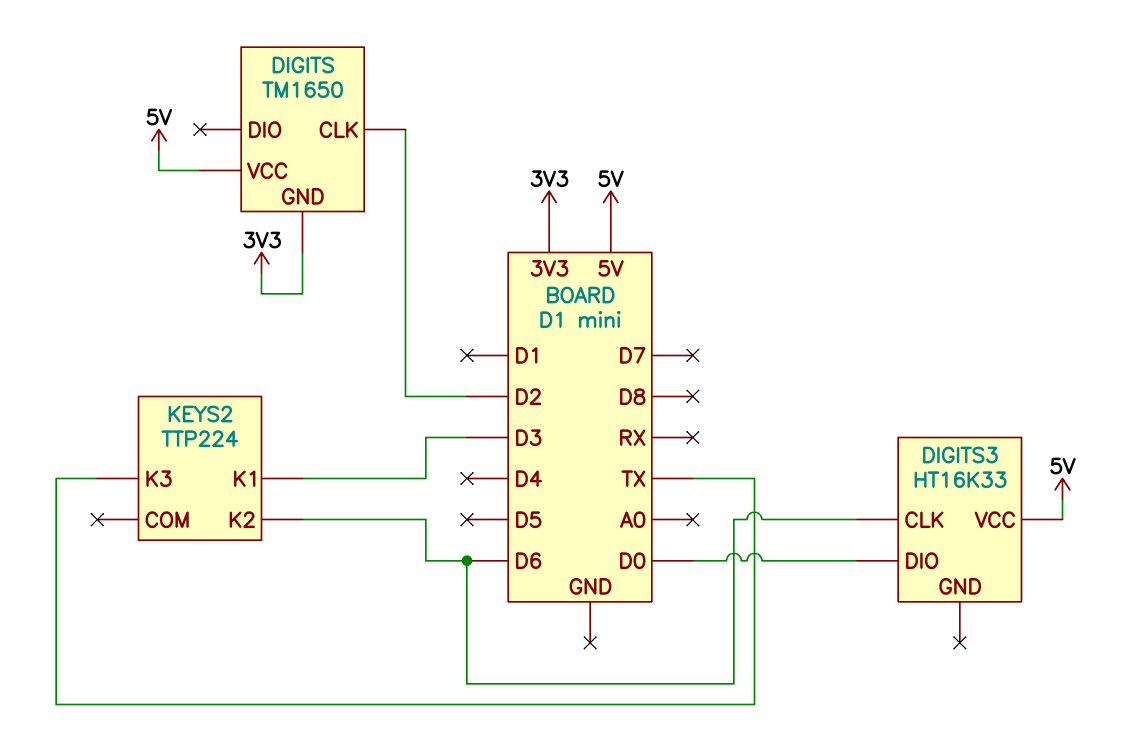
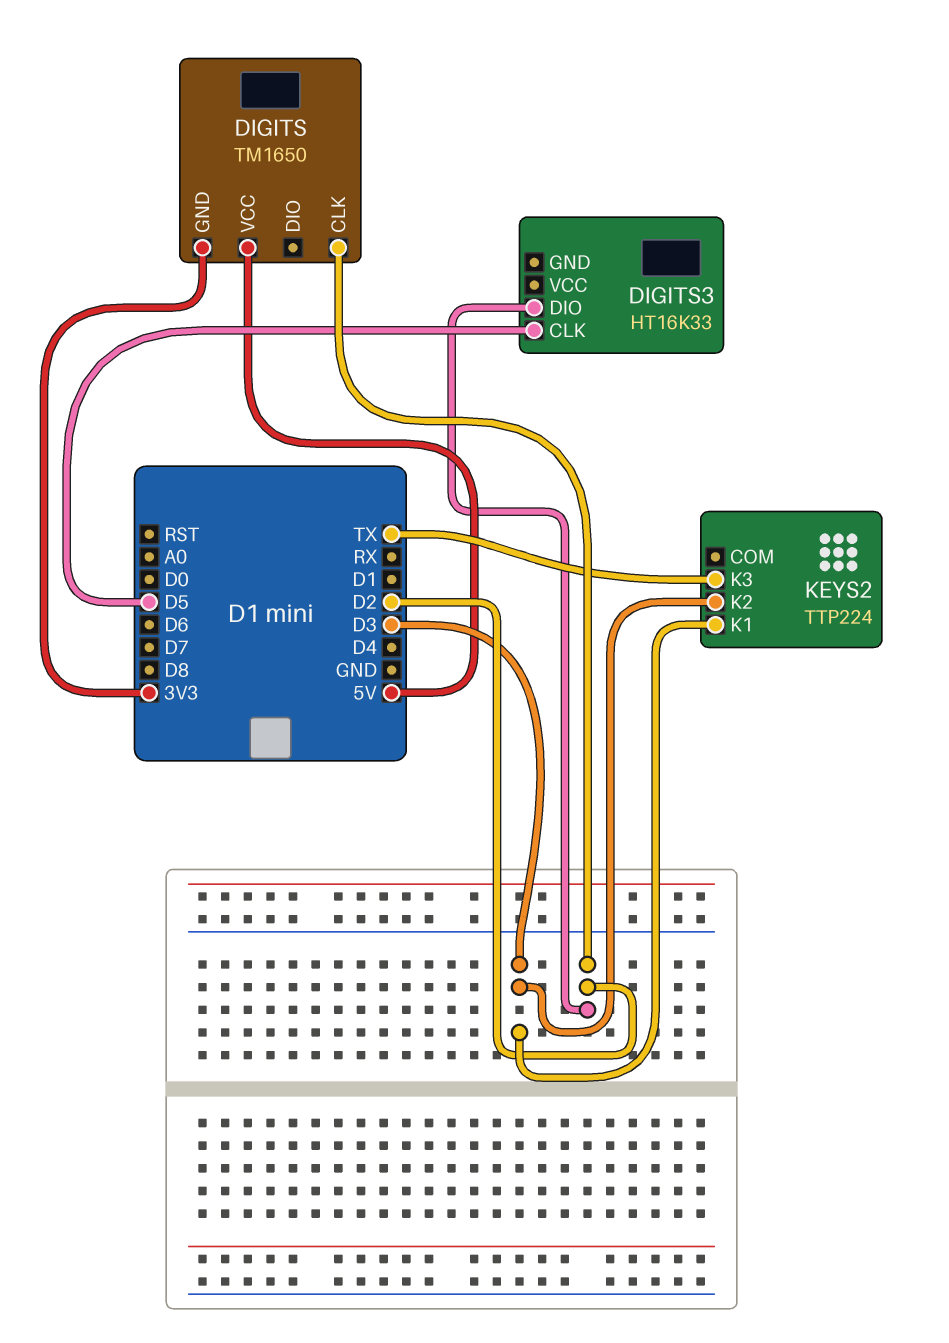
DIGITS3 pin CLK: D6 -> D5
DIGITS3 pin DIO: D0 -> D2
DIGITS3 pin VCC: 5V -> none
KEYS2 pin K2: D6 -> D3

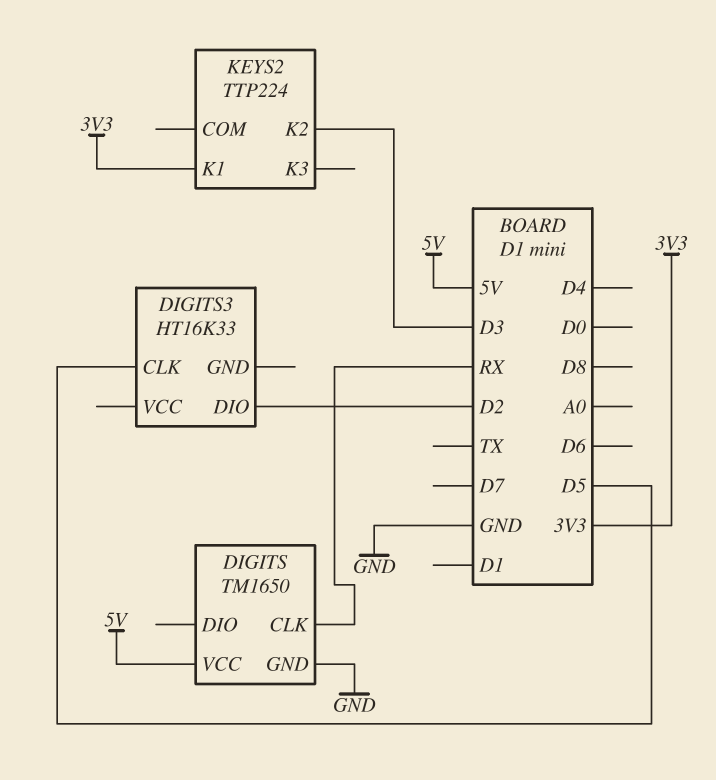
DIGITS pin CLK: D2 -> RX
DIGITS pin GND: 3V3 -> GND
KEYS2 pin K1: D3 -> 3V3
KEYS2 pin K3: TX -> none

